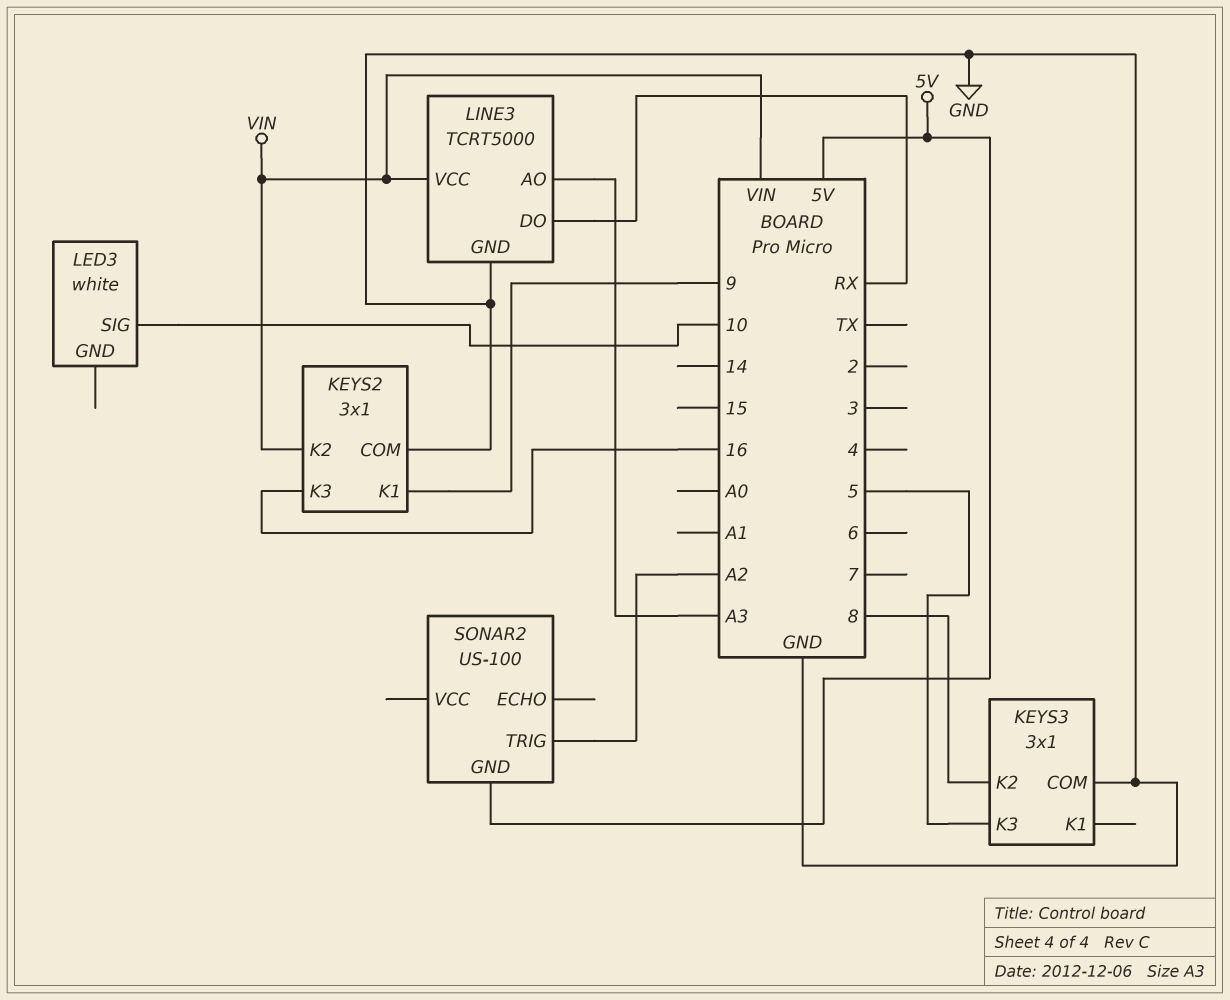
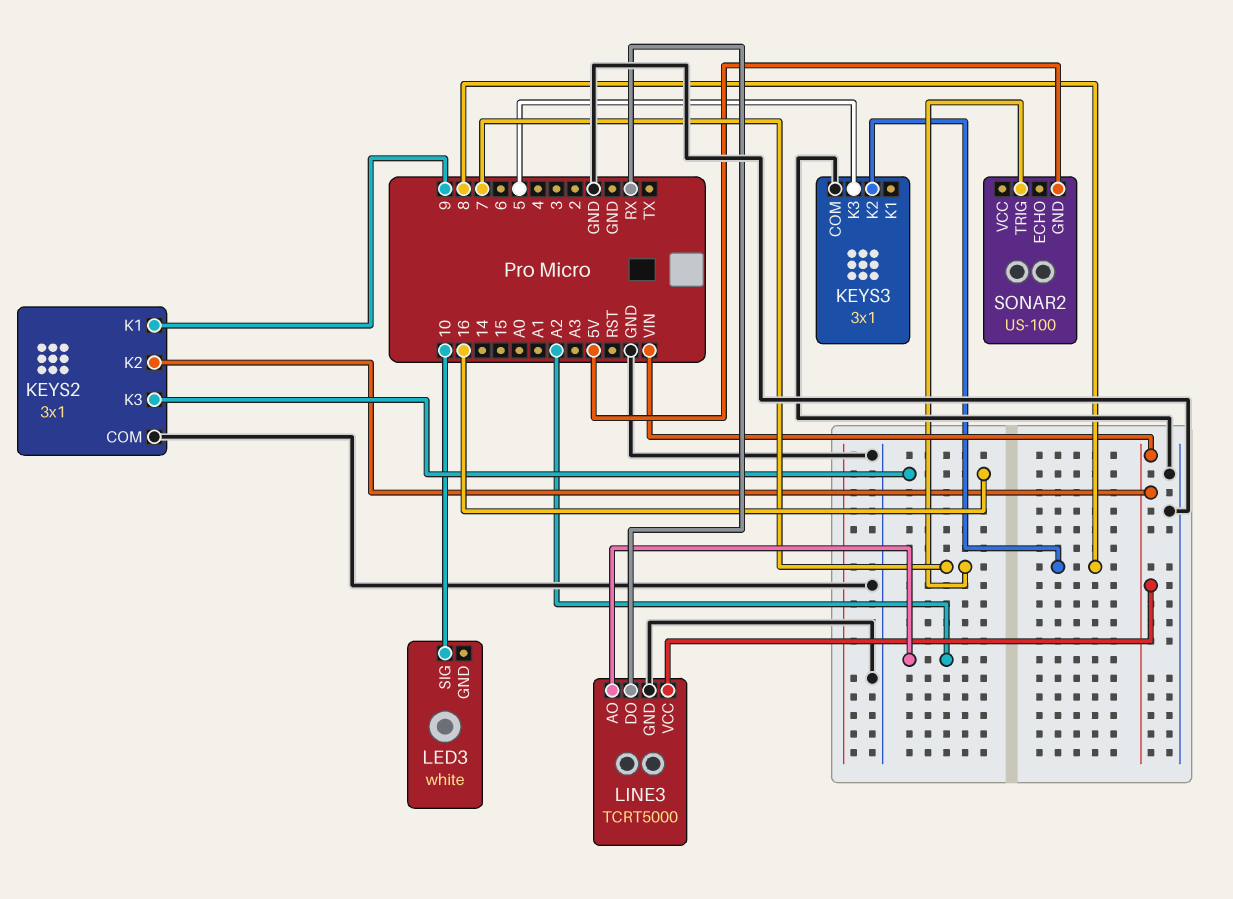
LINE3 pin AO: A3 -> A2
SONAR2 pin TRIG: A2 -> 7

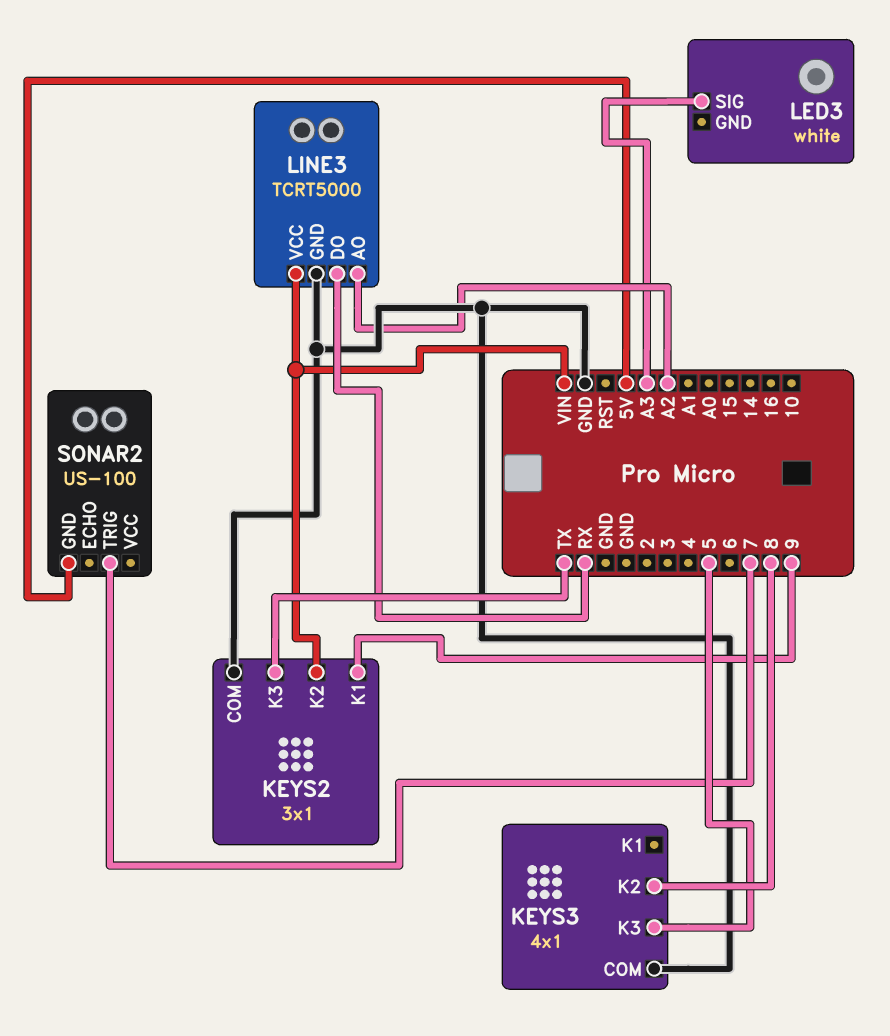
KEYS2 pin K3: 16 -> TX
KEYS3: 3x1 -> 4x1
LED3 pin SIG: 10 -> A3

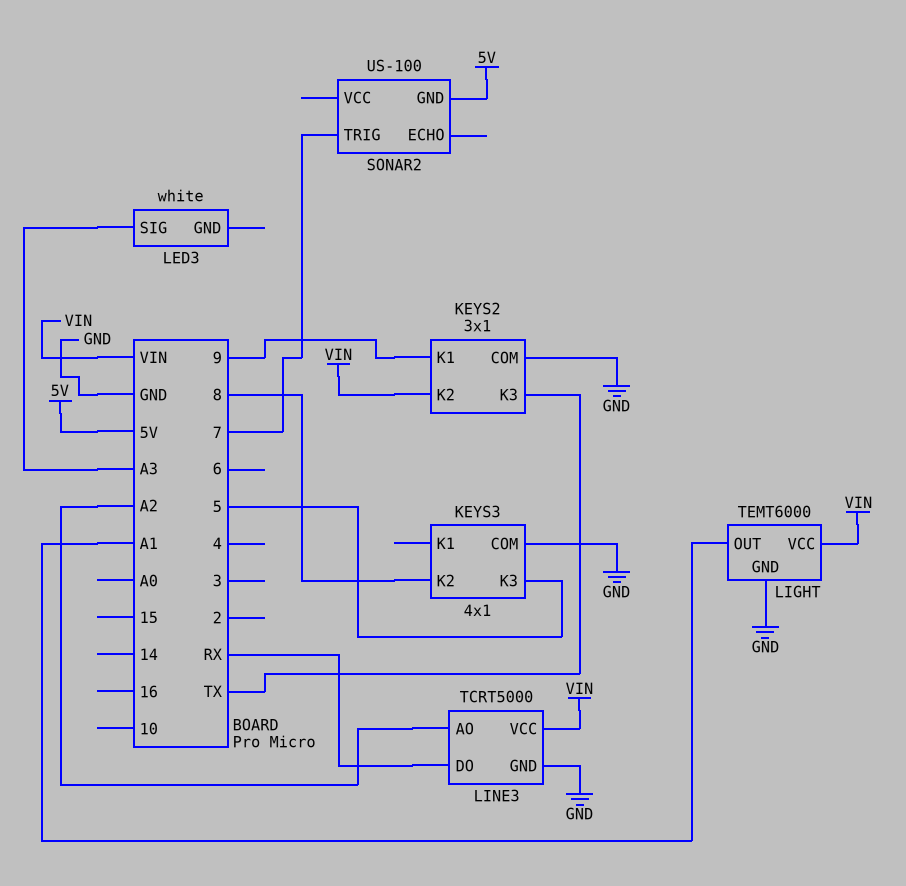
LIGHT: none -> TEMT6000
LIGHT pin GND: none -> GND
LIGHT pin OUT: none -> A1
LIGHT pin VCC: none -> VIN

